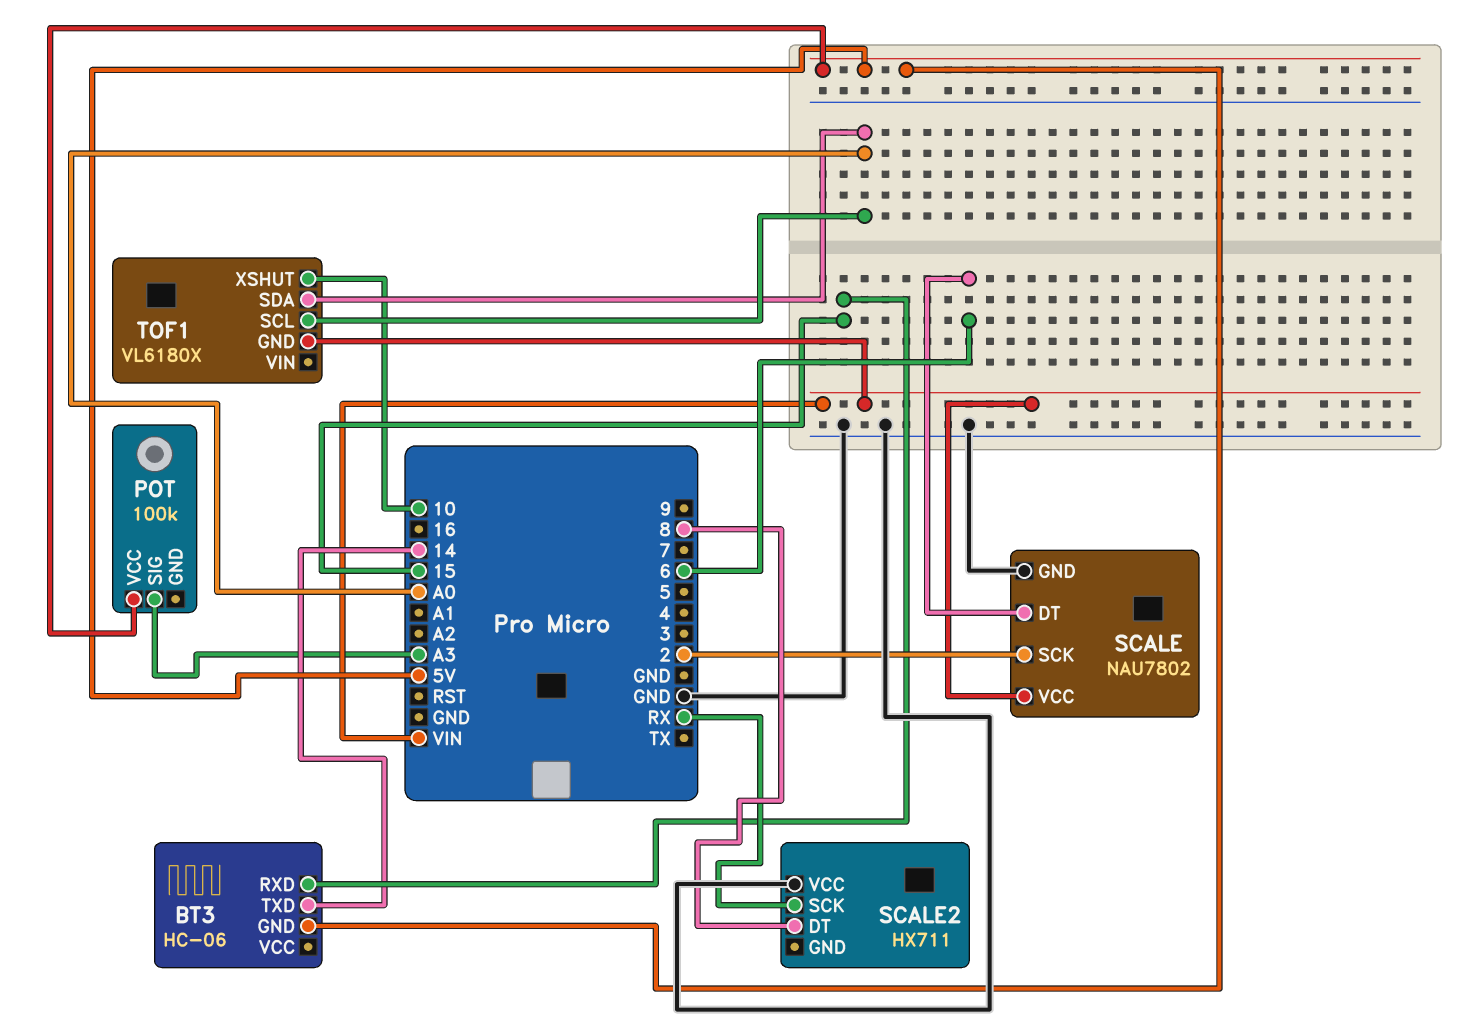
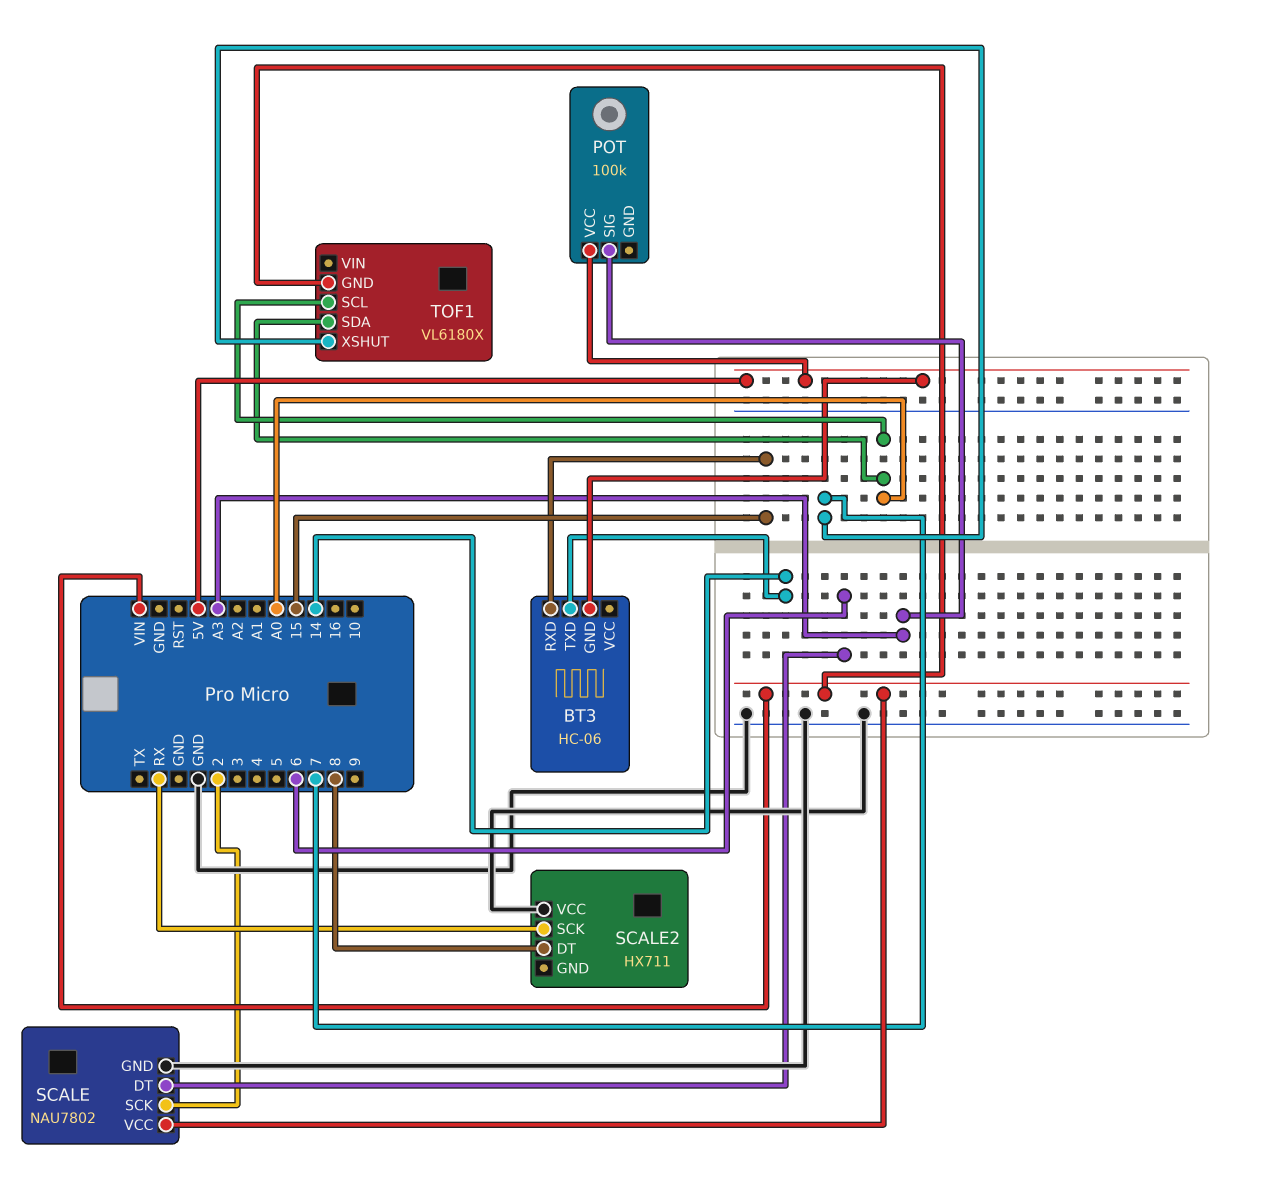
TOF1 pin XSHUT: 10 -> 7

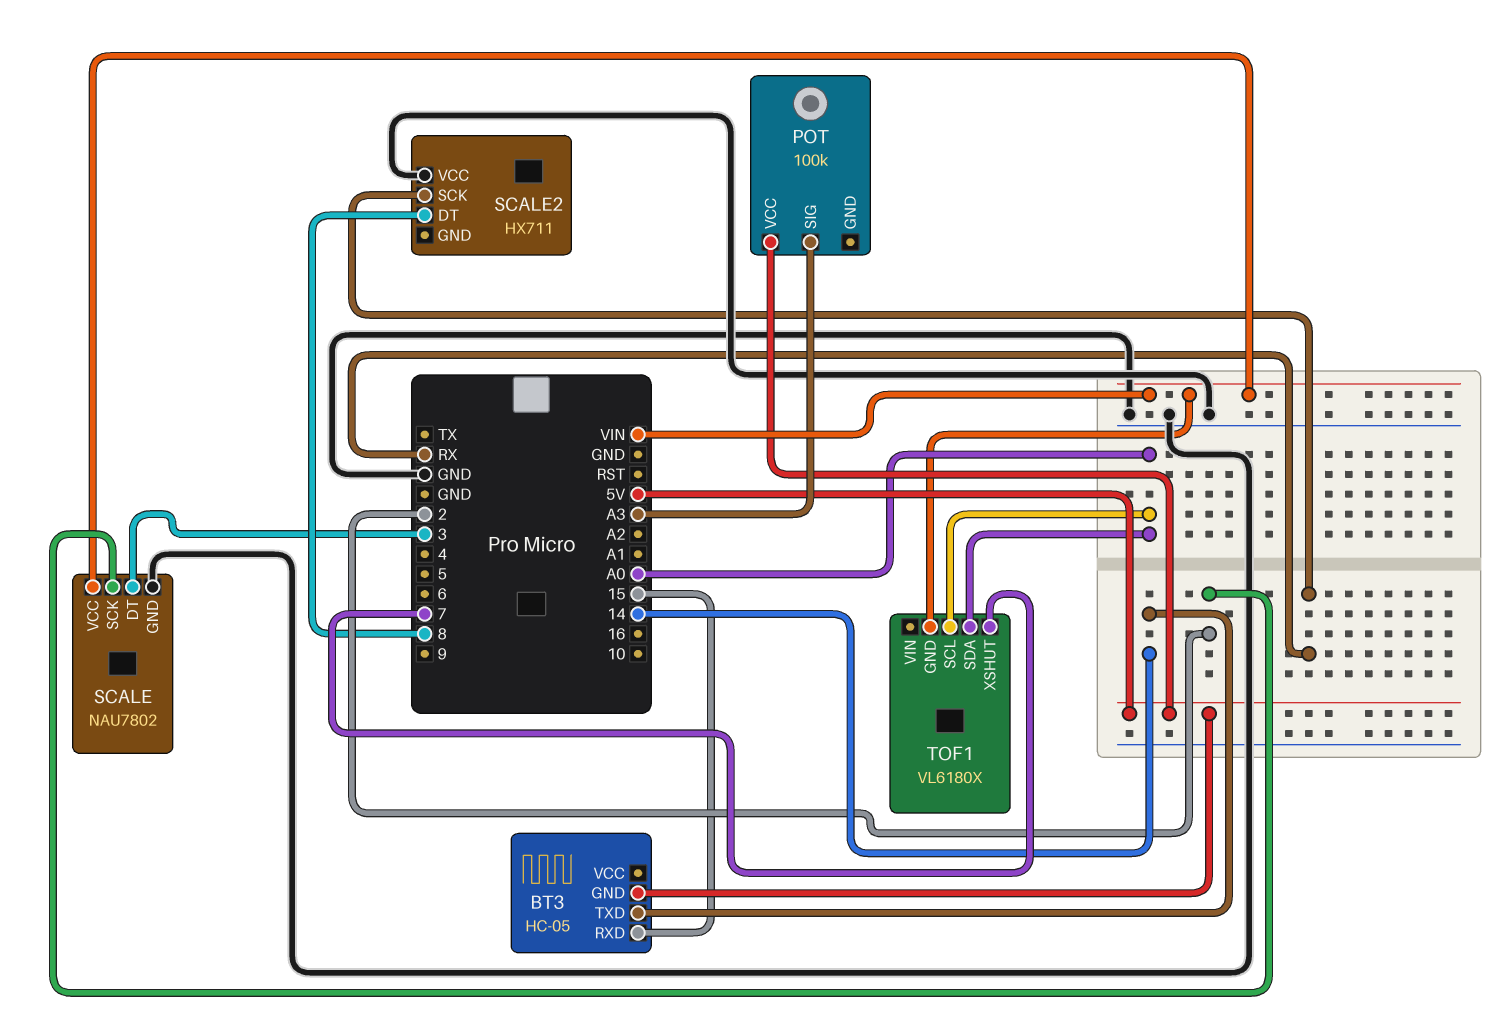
BT3: HC-06 -> HC-05
SCALE pin DT: 6 -> 3

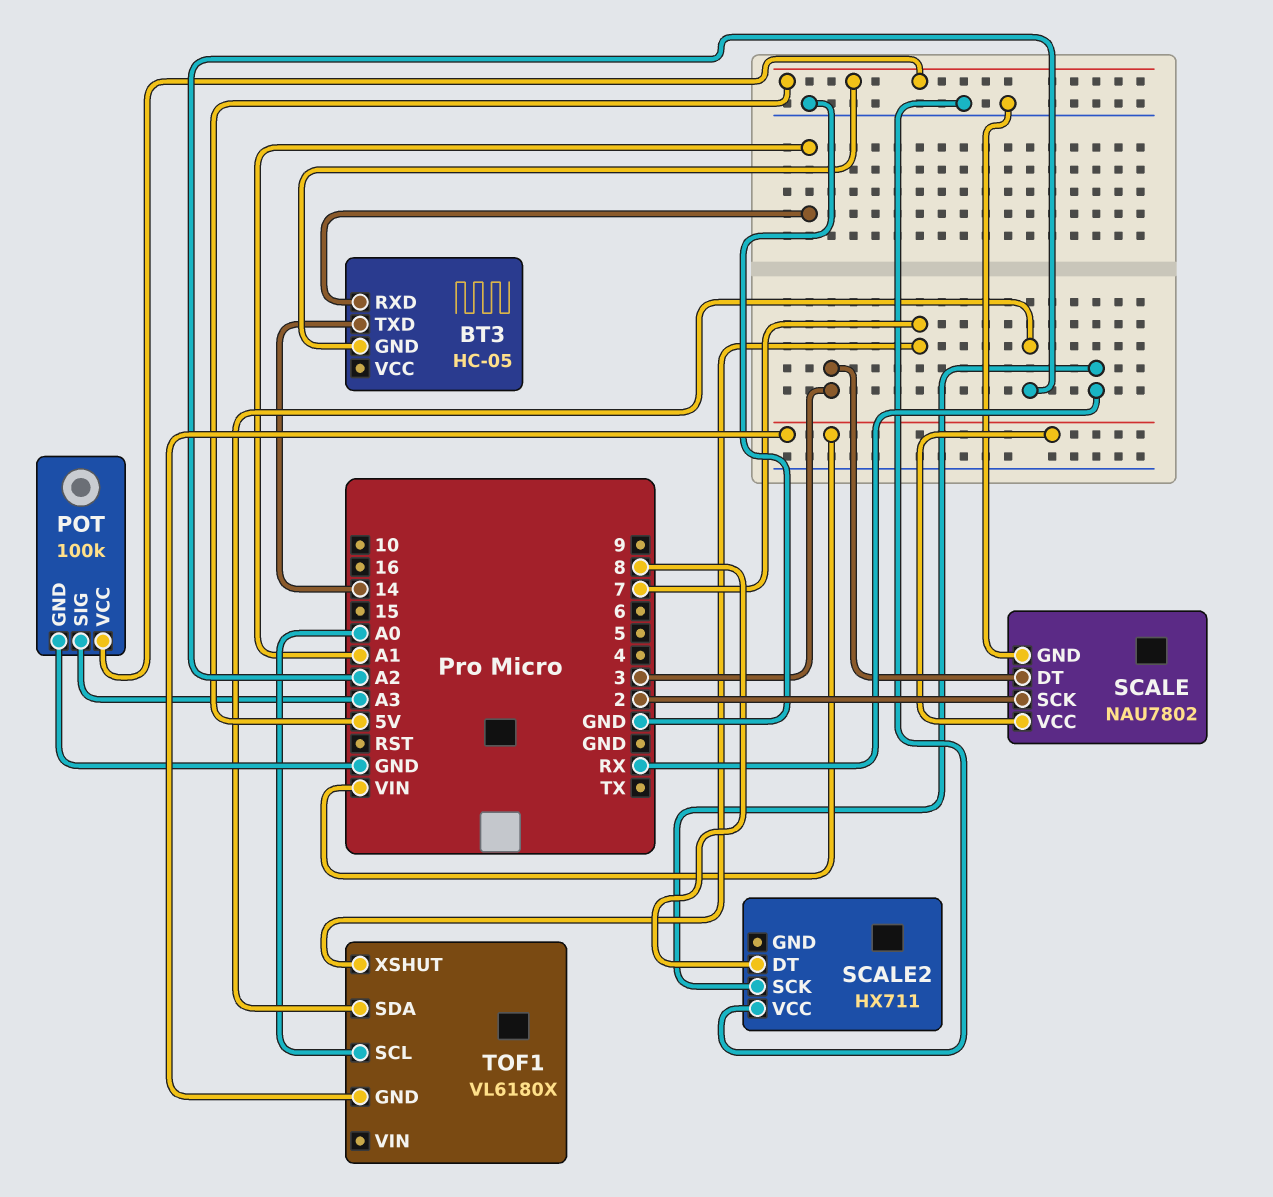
BT3 pin RXD: 15 -> A1
POT pin GND: none -> GND
TOF1 pin SDA: A0 -> A2

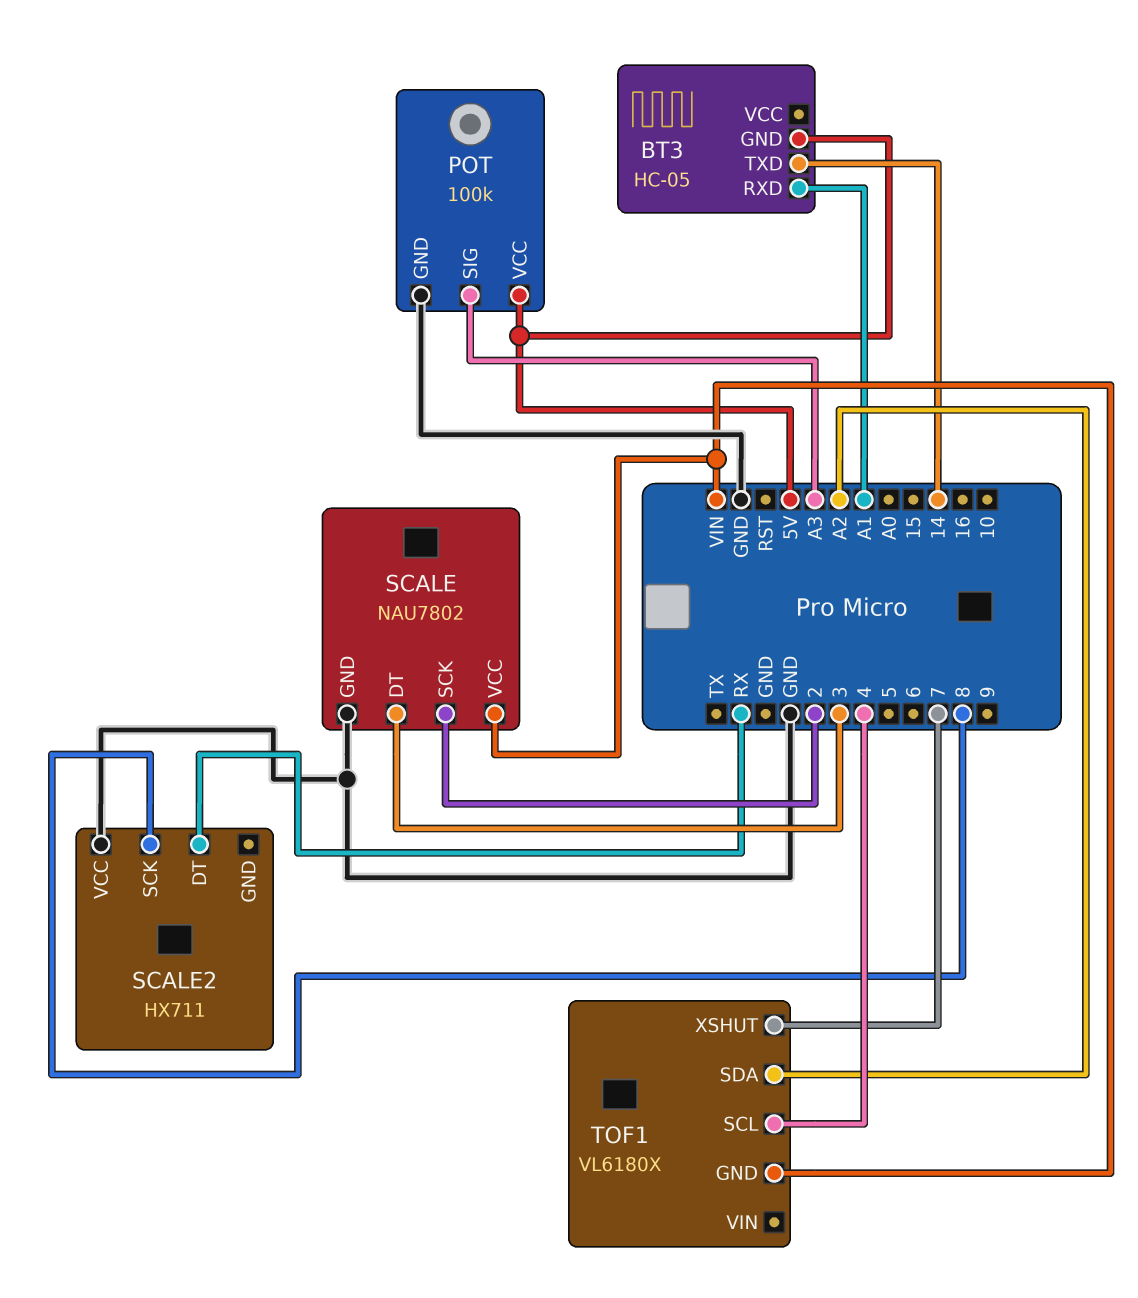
SCALE2 pin DT: 8 -> RX
SCALE2 pin SCK: RX -> 8
TOF1 pin SCL: A0 -> 4

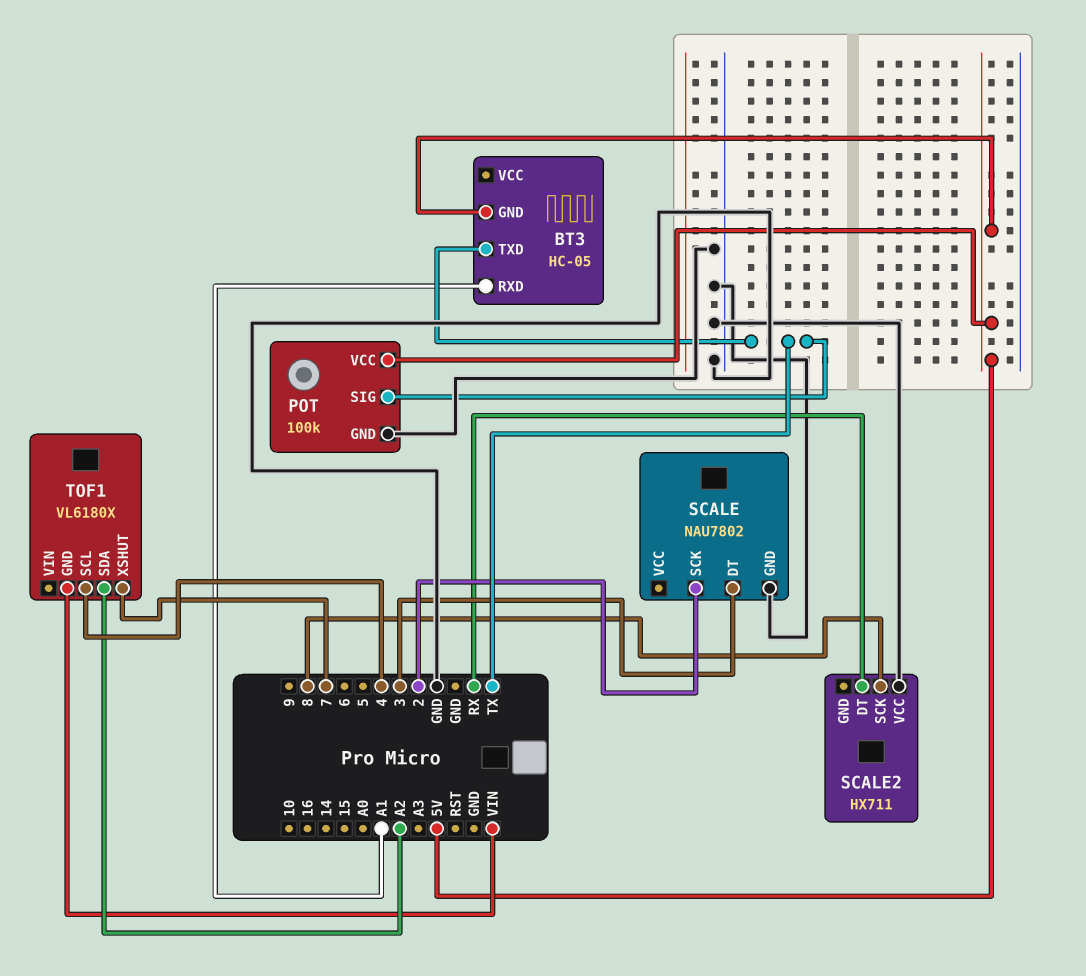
BT3 pin TXD: 14 -> TX
POT pin SIG: A3 -> TX
SCALE pin VCC: VIN -> none

